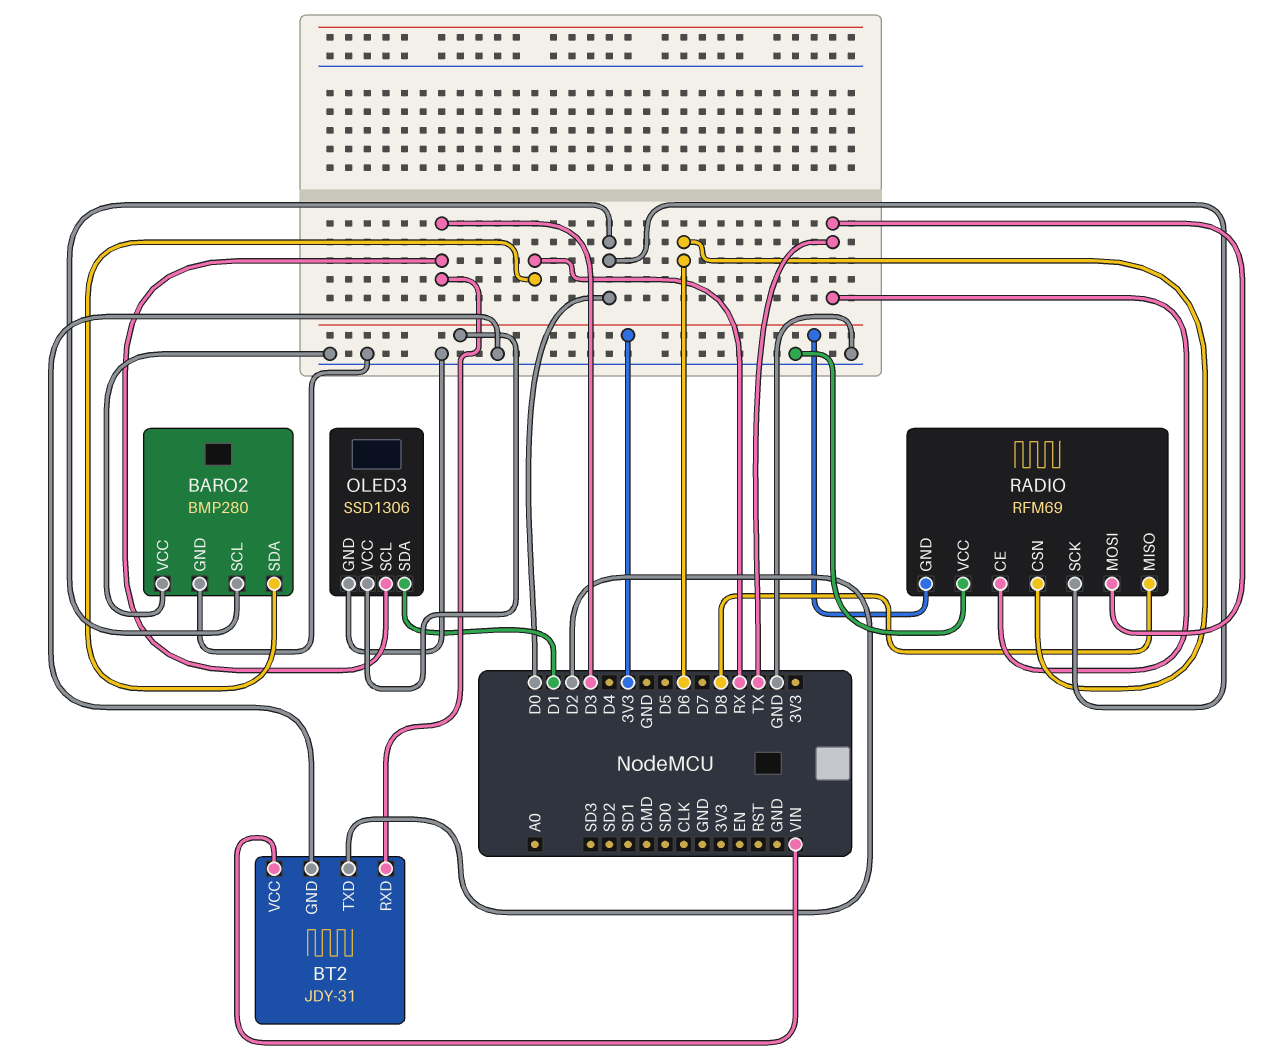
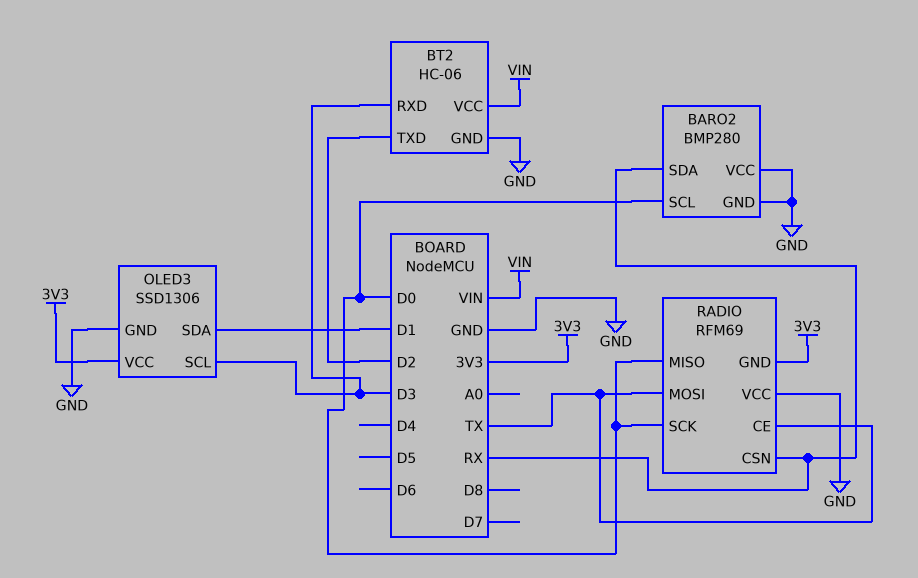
BT2: JDY-31 -> HC-06
RADIO pin CSN: D6 -> RX
RADIO pin MISO: D8 -> D0

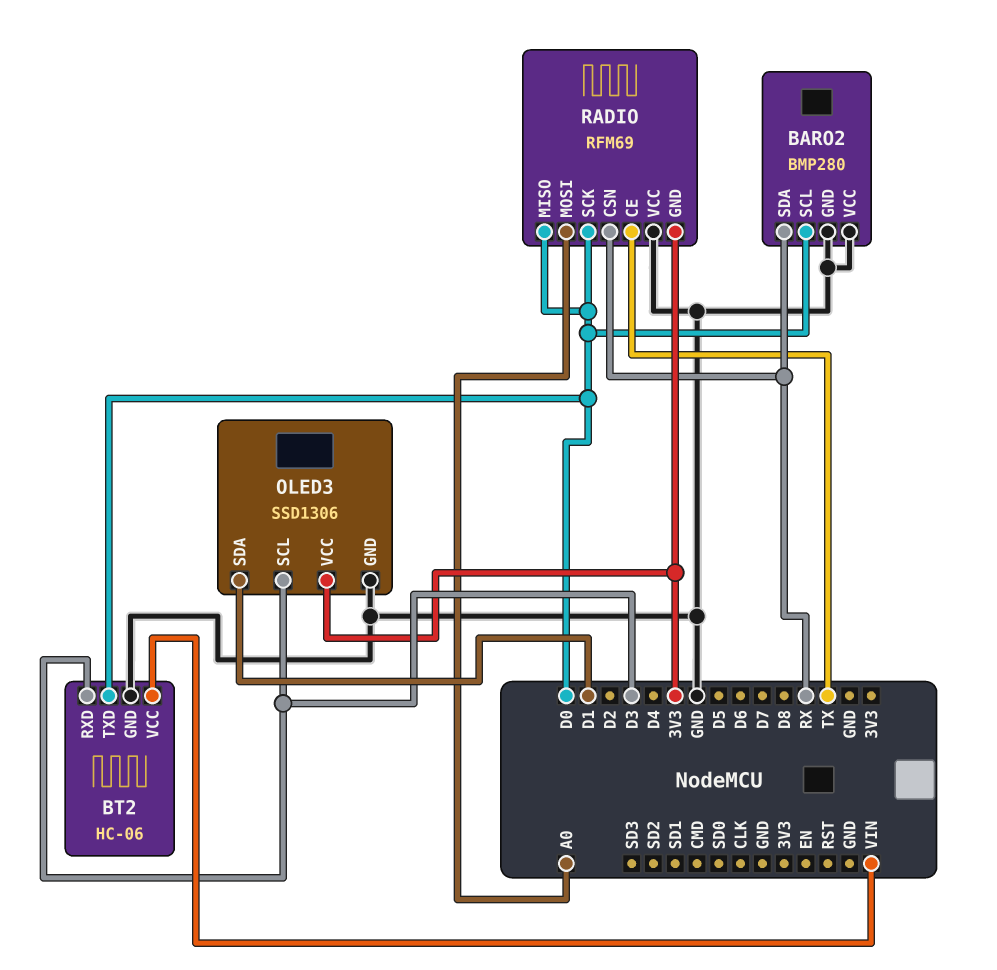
BT2 pin TXD: D2 -> D0
RADIO pin MOSI: TX -> A0

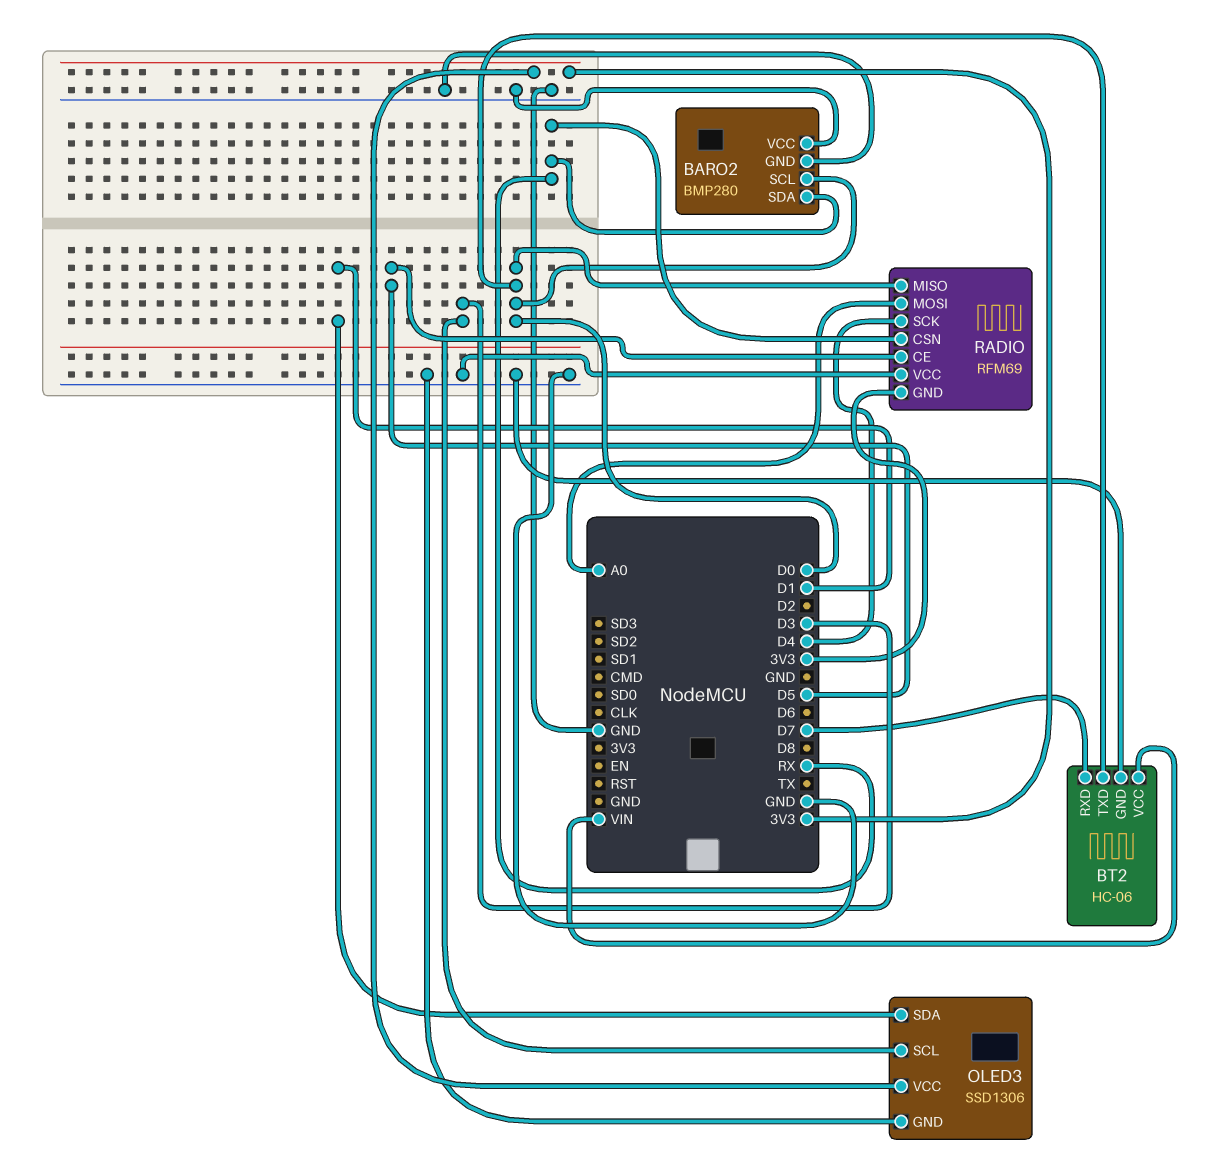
BT2 pin RXD: D3 -> D7
RADIO pin CE: TX -> D5
RADIO pin SCK: D0 -> D4

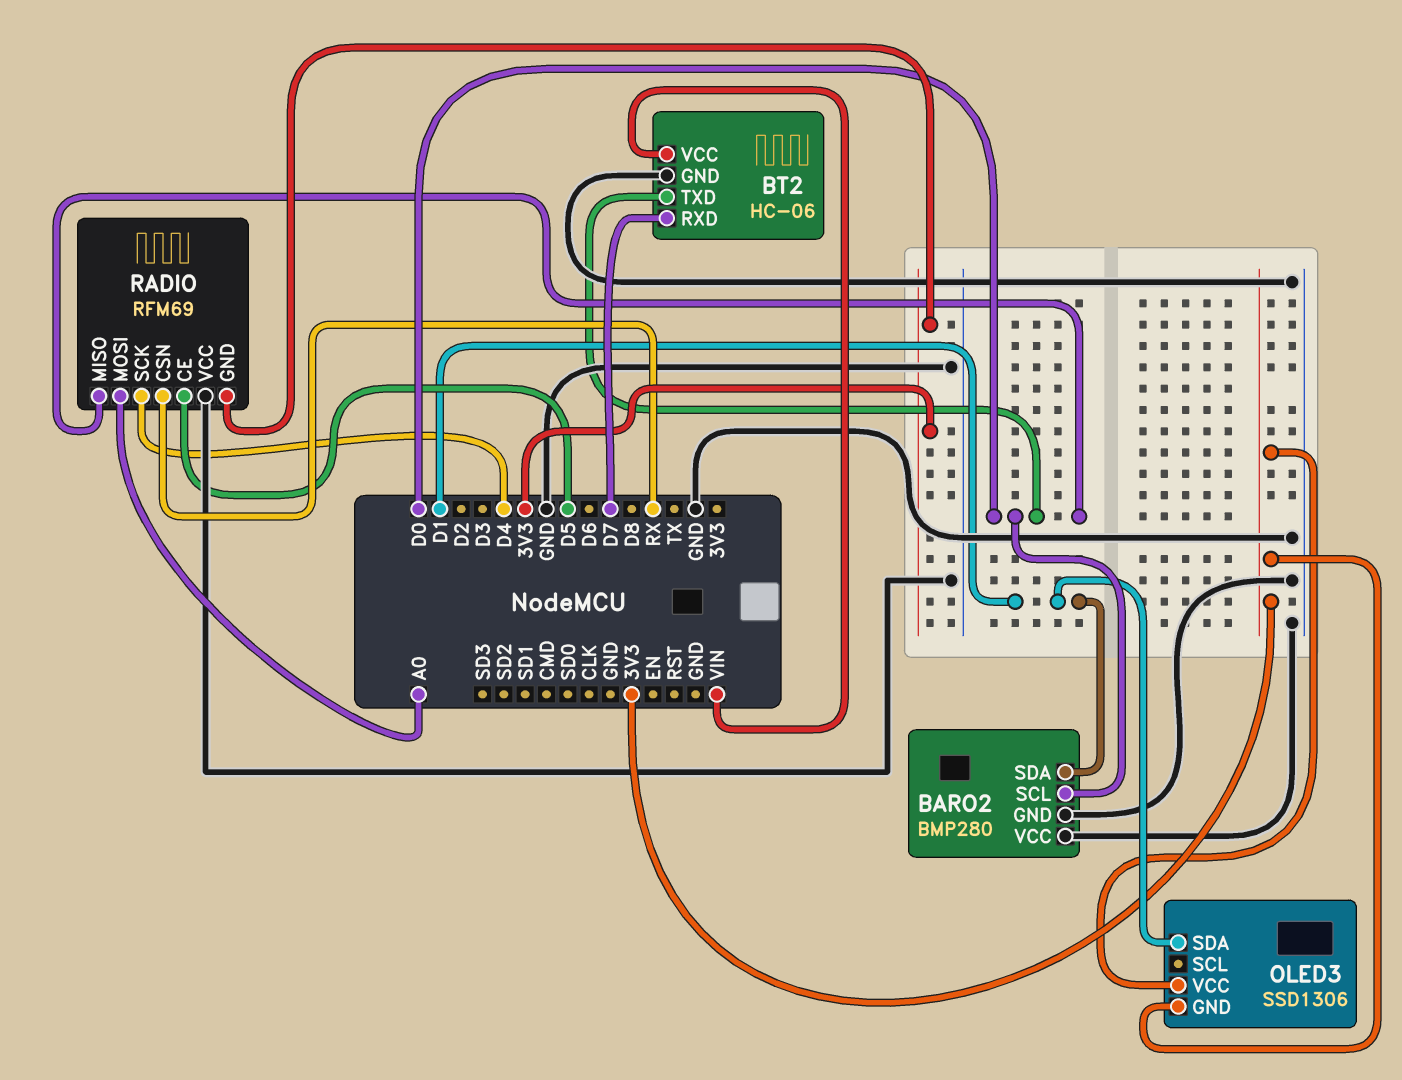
BARO2 pin SDA: RX -> D1
OLED3 pin GND: GND -> 3V3
OLED3 pin SCL: D3 -> none

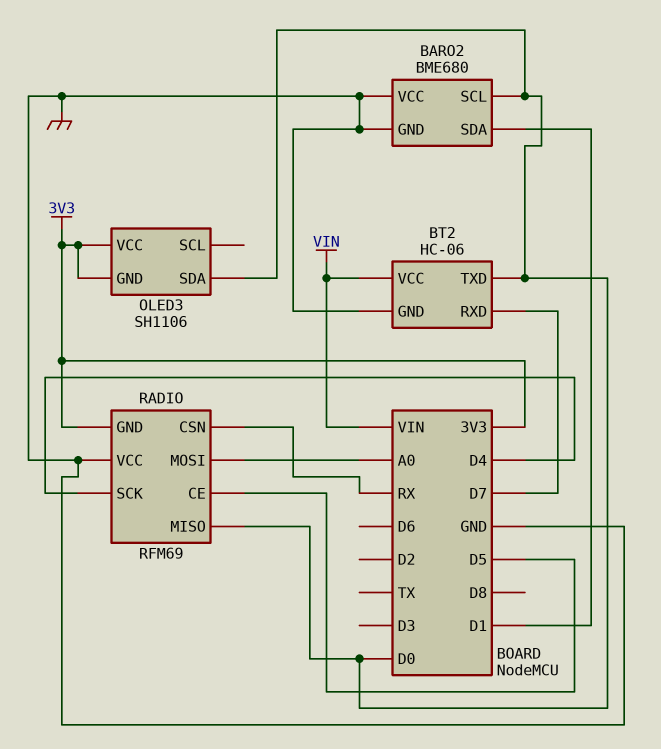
BARO2: BMP280 -> BME680
OLED3: SSD1306 -> SH1106
OLED3 pin SDA: D1 -> D0

